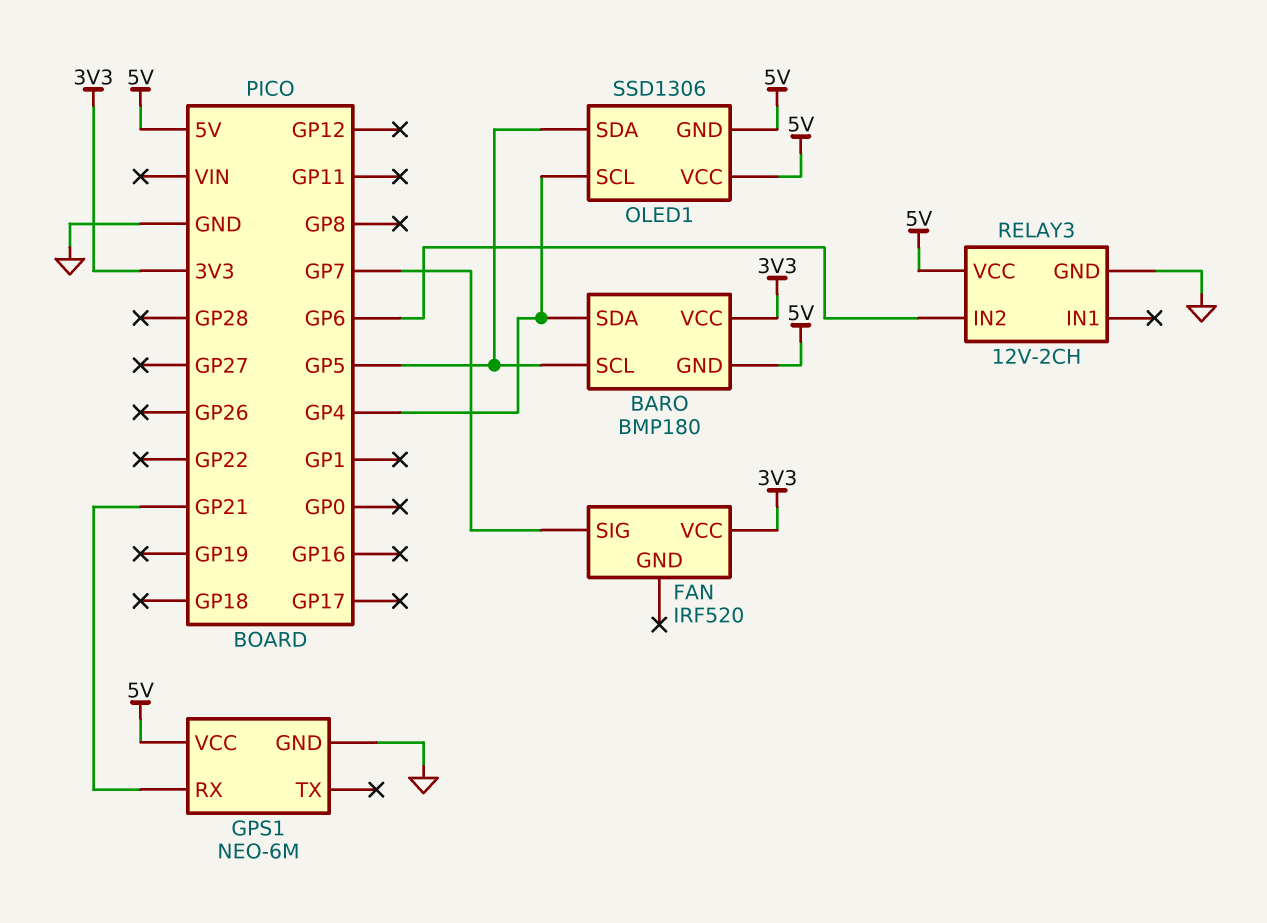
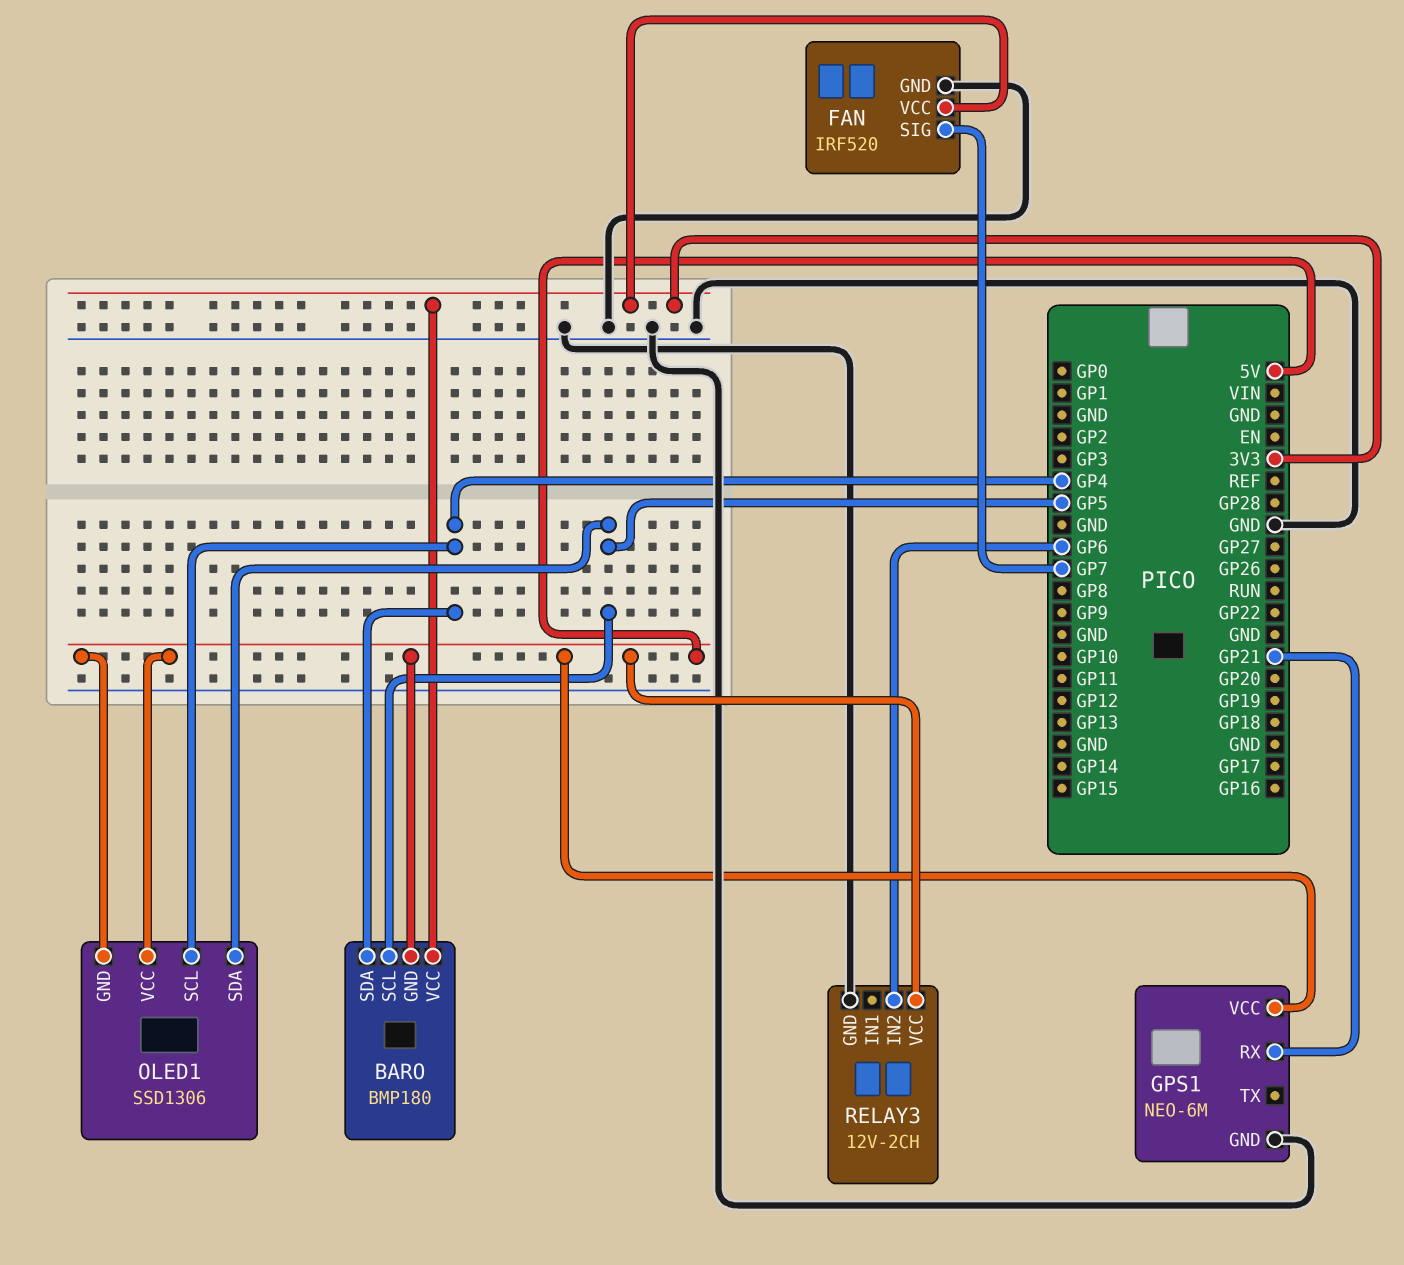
FAN pin GND: none -> GND

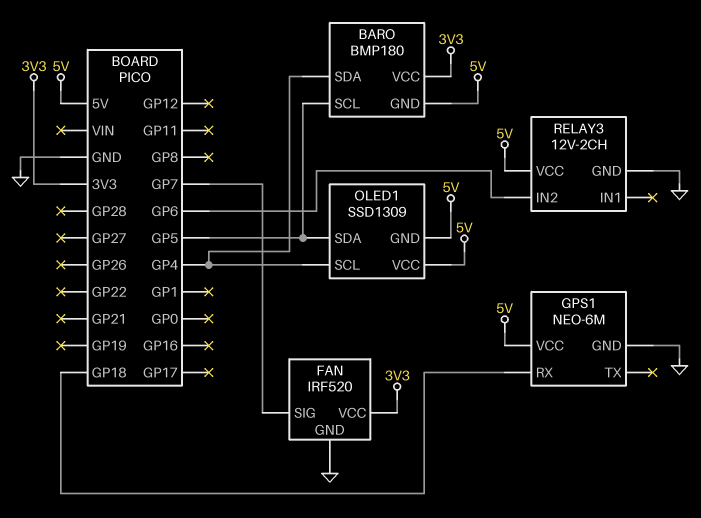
GPS1 pin RX: GP21 -> GP18
OLED1: SSD1306 -> SSD1309

